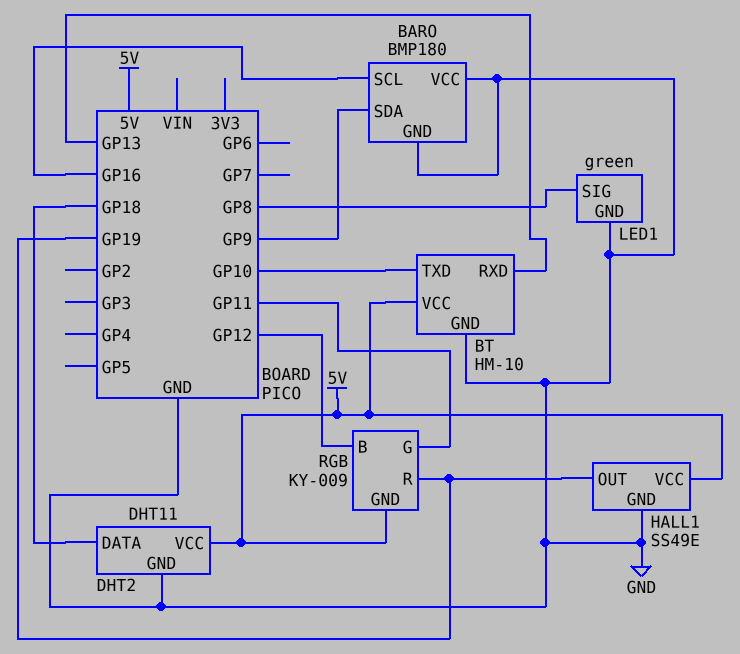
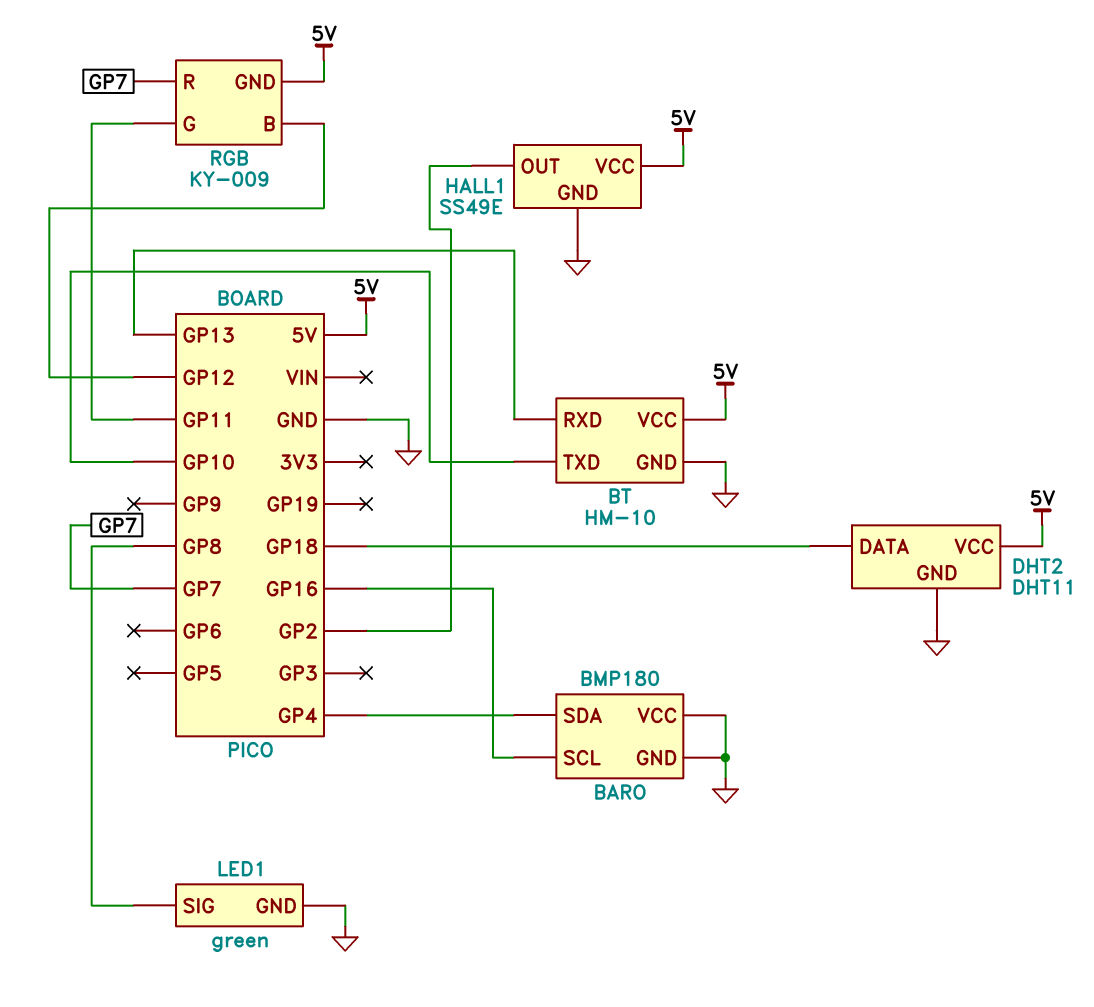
BARO pin SDA: GP9 -> GP4
HALL1 pin OUT: GP19 -> GP2
RGB pin R: GP19 -> GP7

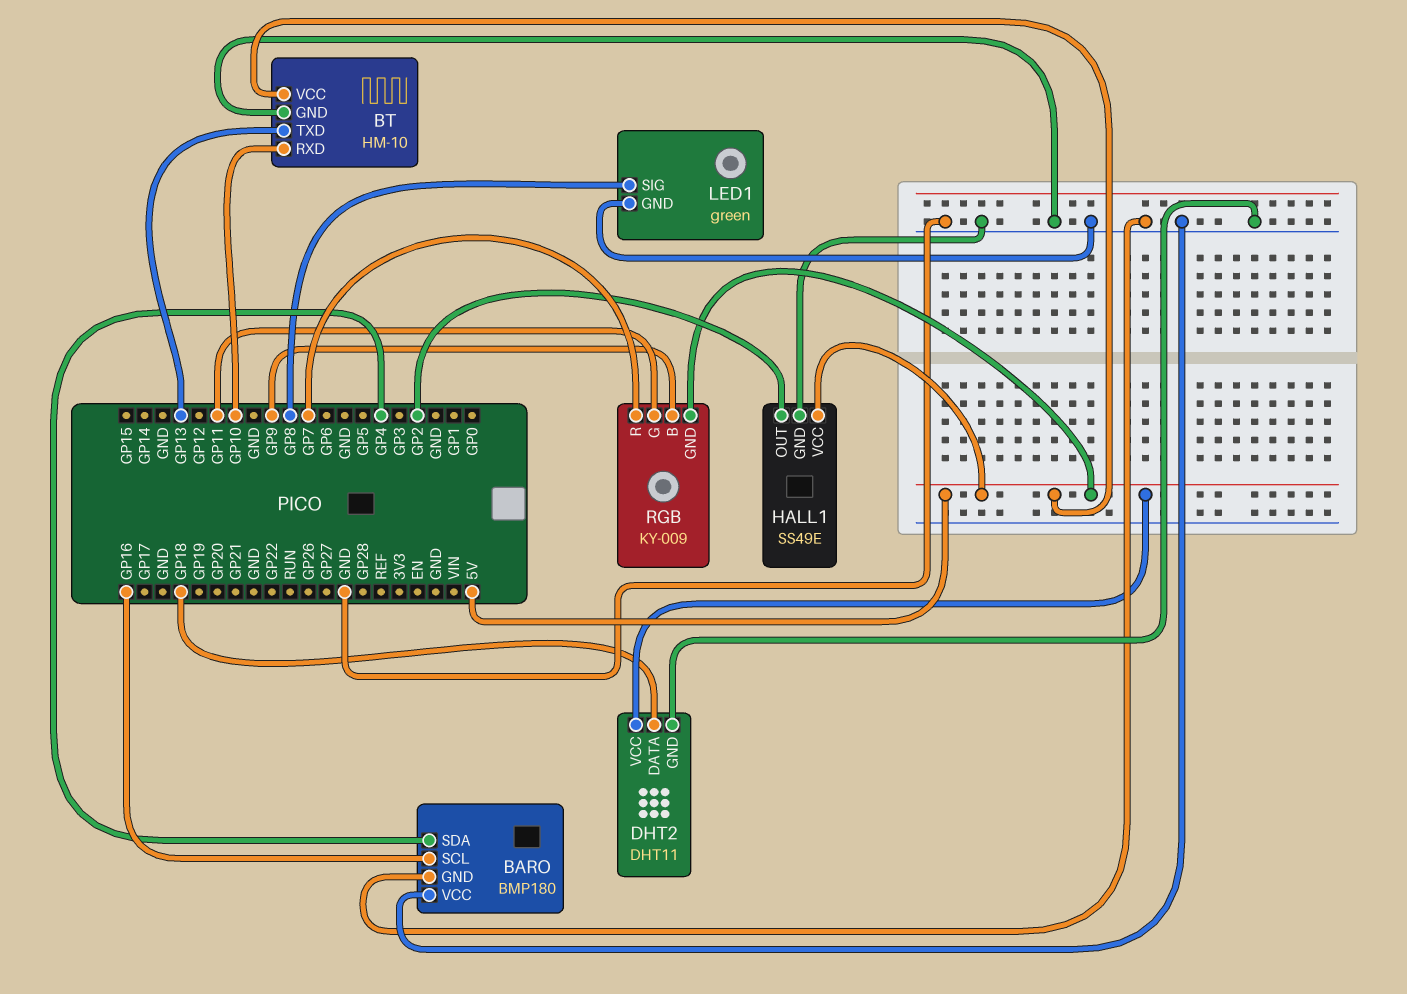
BT pin RXD: GP13 -> GP10
BT pin TXD: GP10 -> GP13
RGB pin B: GP12 -> GP9

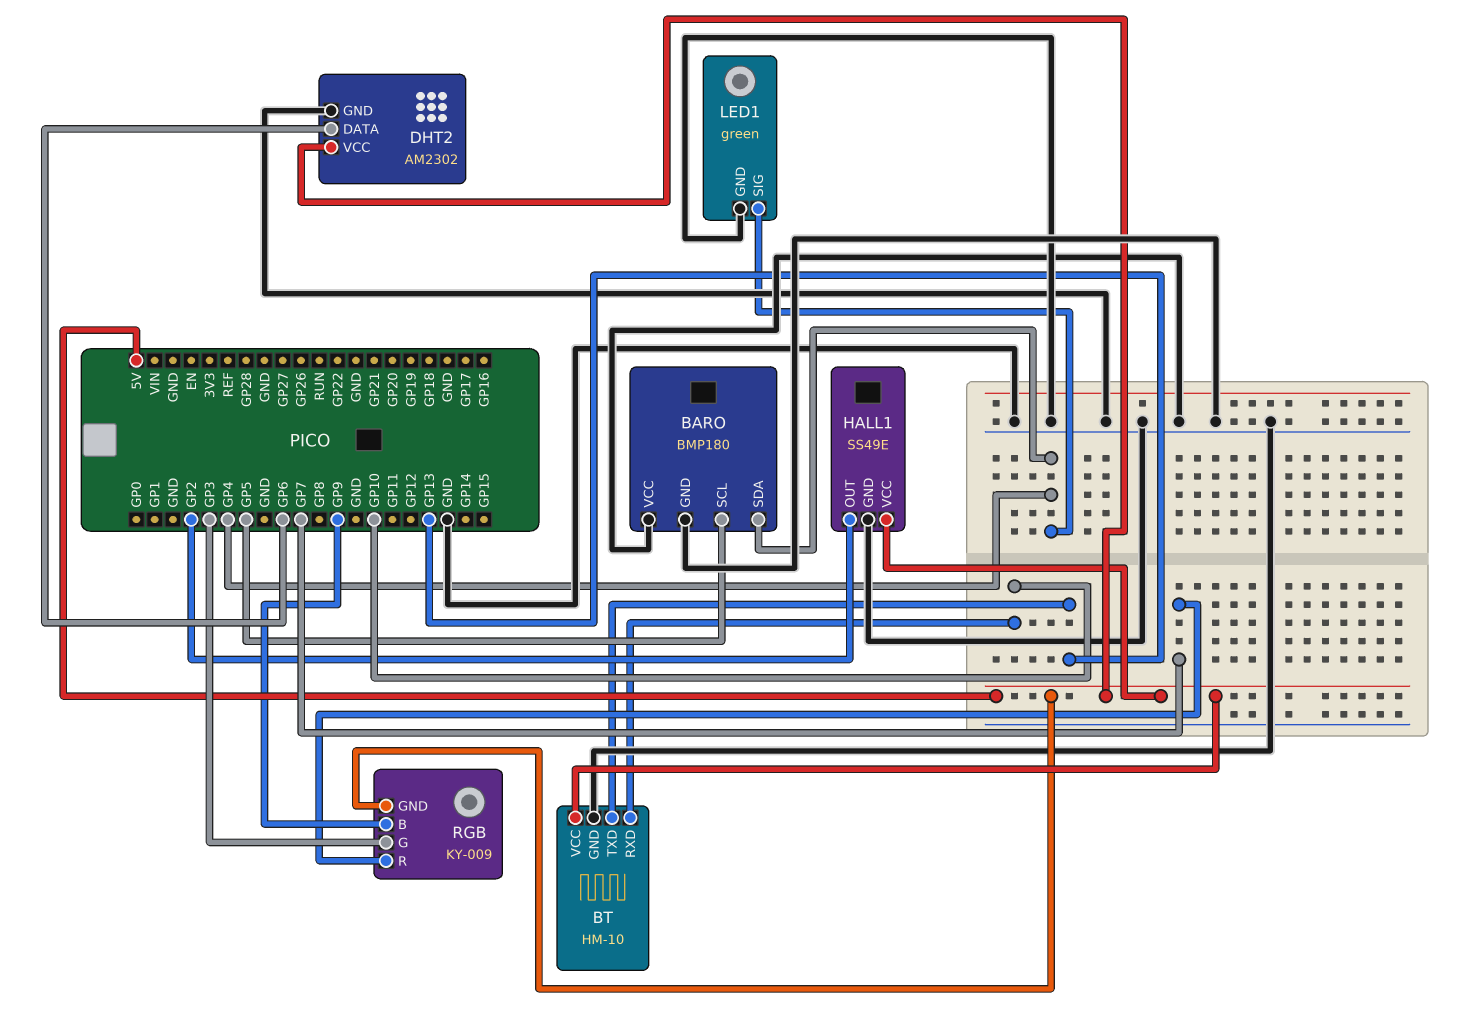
BARO pin SCL: GP16 -> GP5
DHT2: DHT11 -> AM2302
DHT2 pin DATA: GP18 -> GP6
LED1 pin SIG: GP8 -> GP4
RGB pin G: GP11 -> GP3

